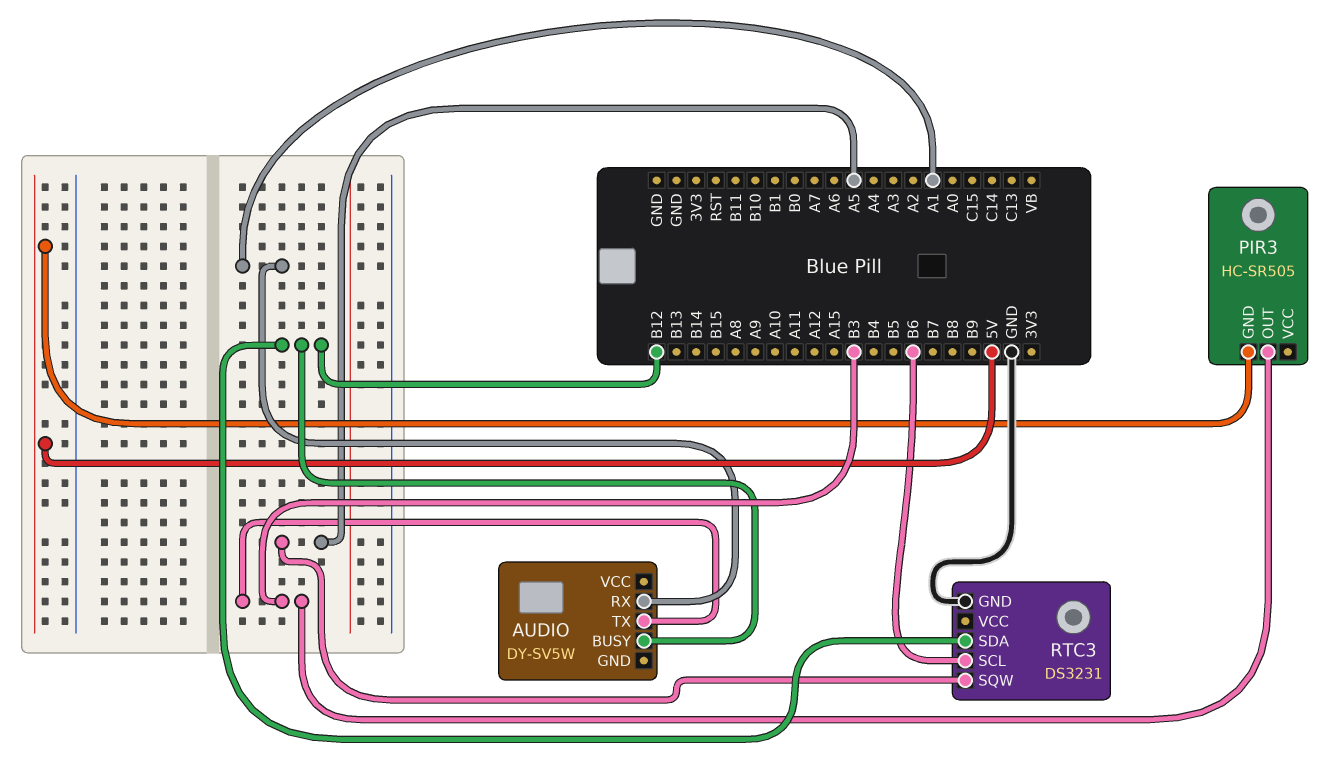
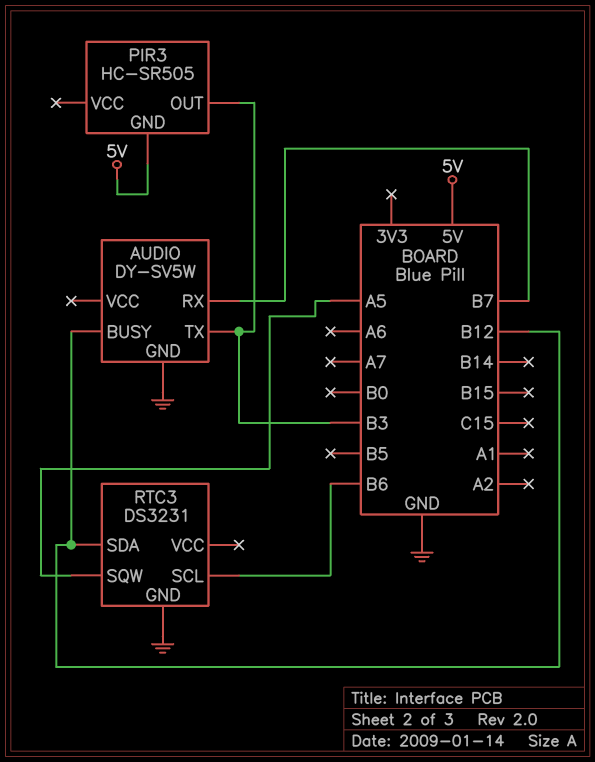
AUDIO pin GND: none -> GND
AUDIO pin RX: A1 -> B7

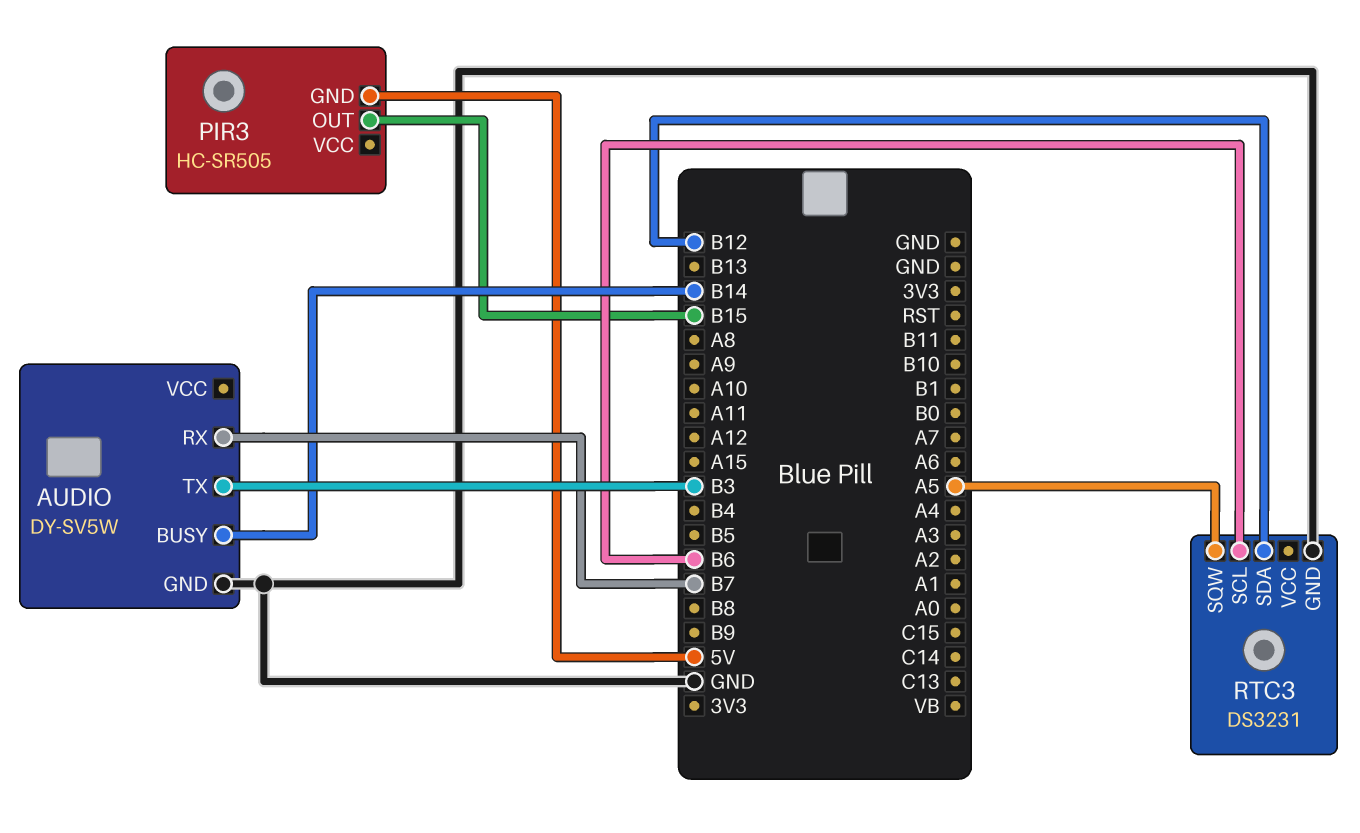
AUDIO pin BUSY: B12 -> B14
PIR3 pin OUT: B3 -> B15

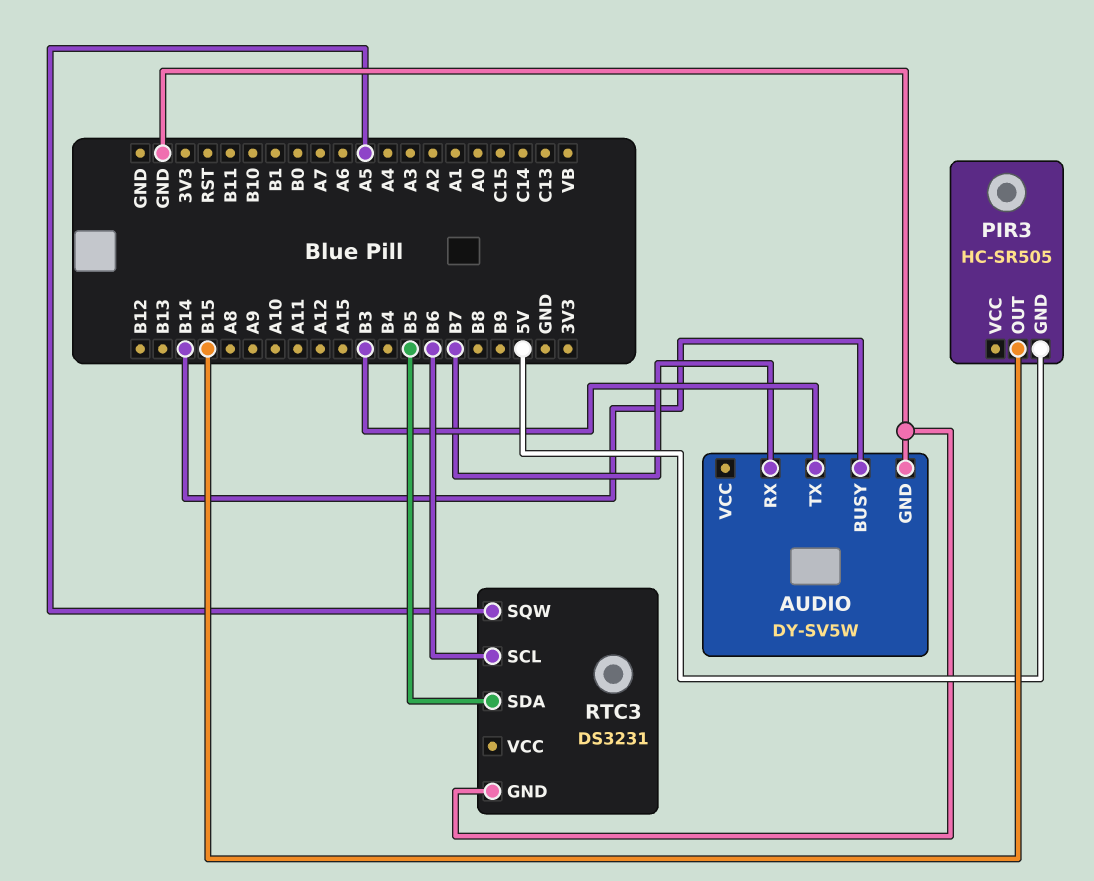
RTC3 pin SDA: B12 -> B5

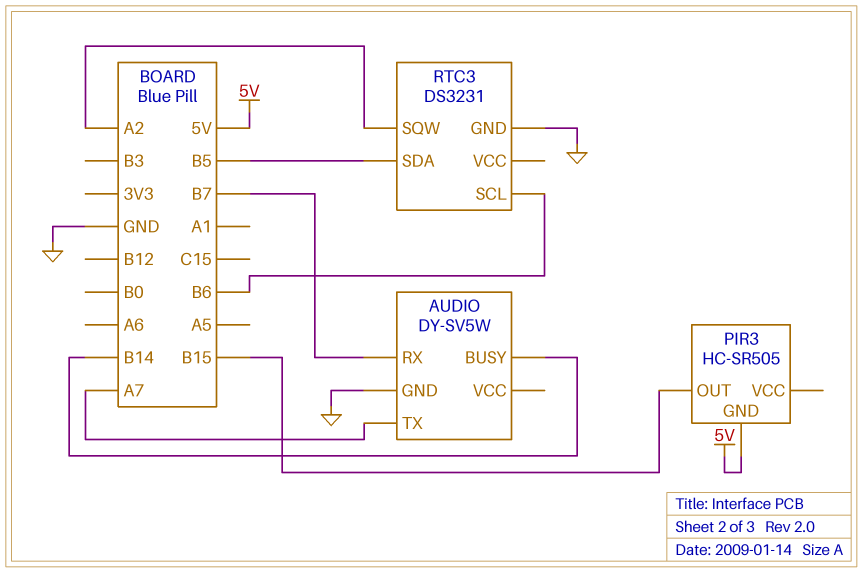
AUDIO pin TX: B3 -> A7
RTC3 pin SQW: A5 -> A2

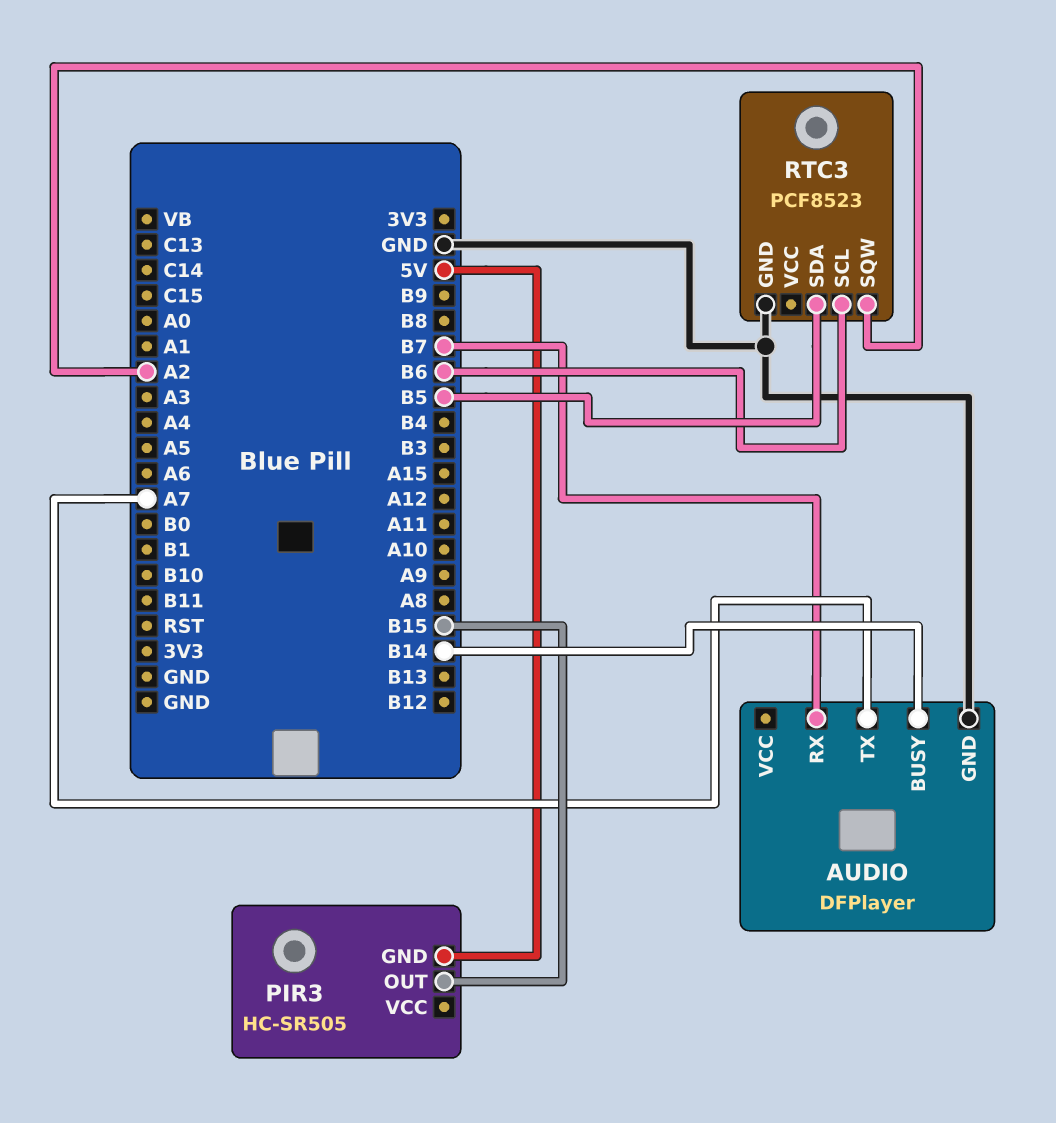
AUDIO: DY-SV5W -> DFPlayer
RTC3: DS3231 -> PCF8523

